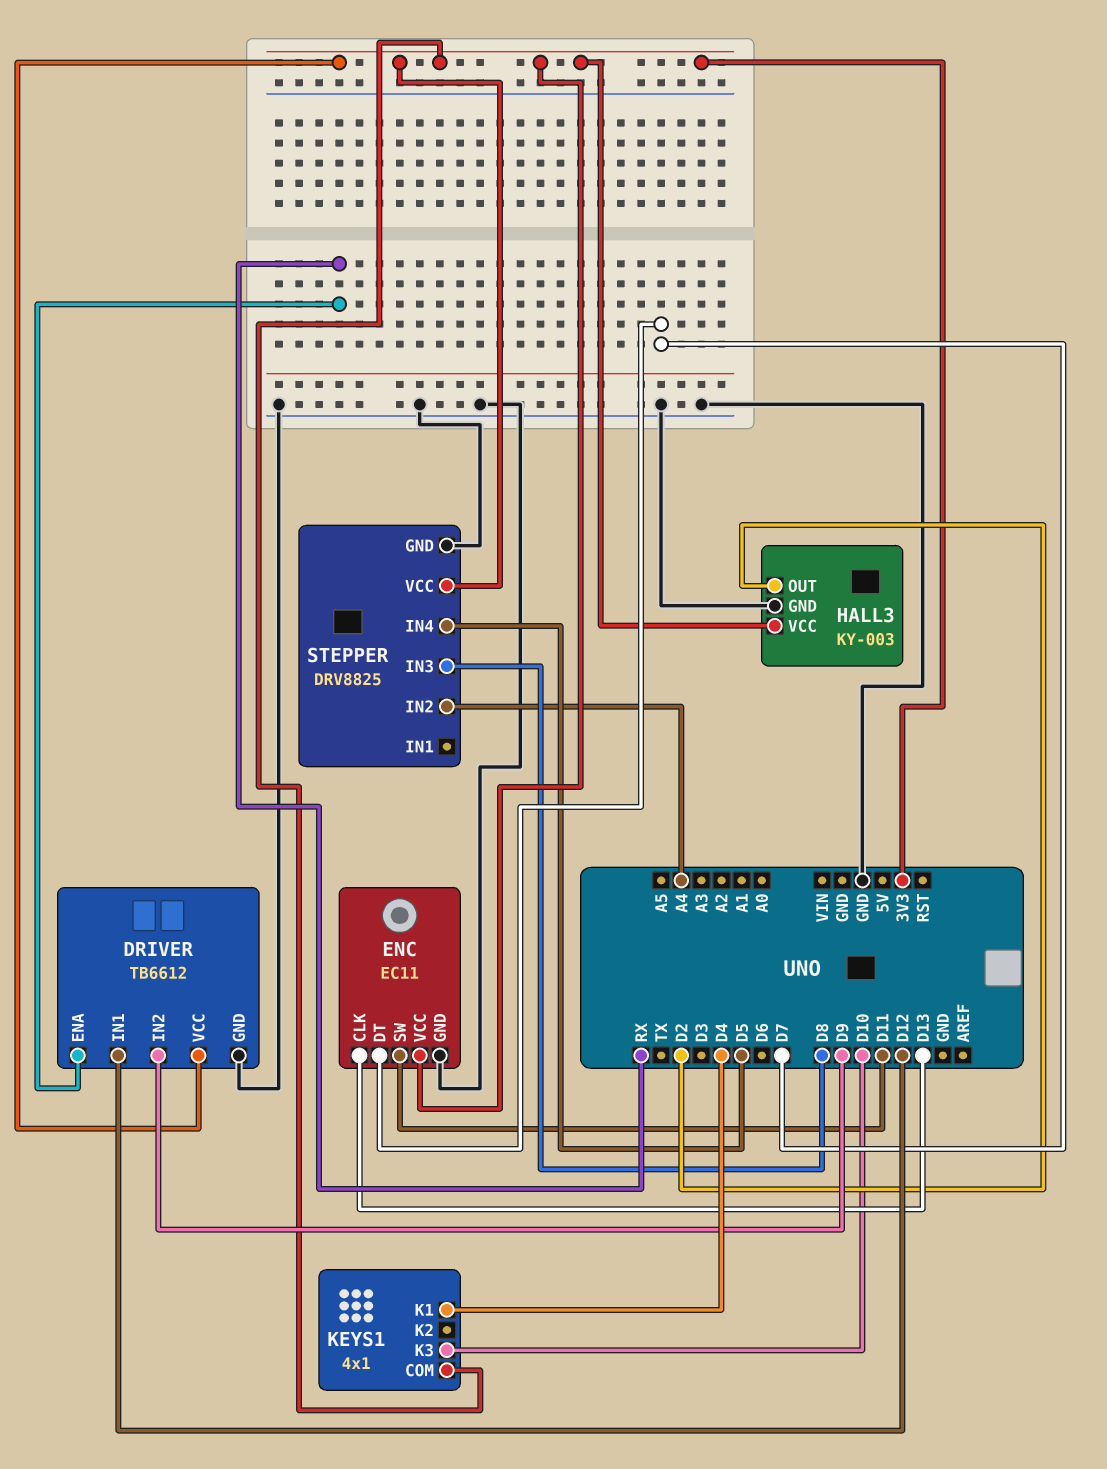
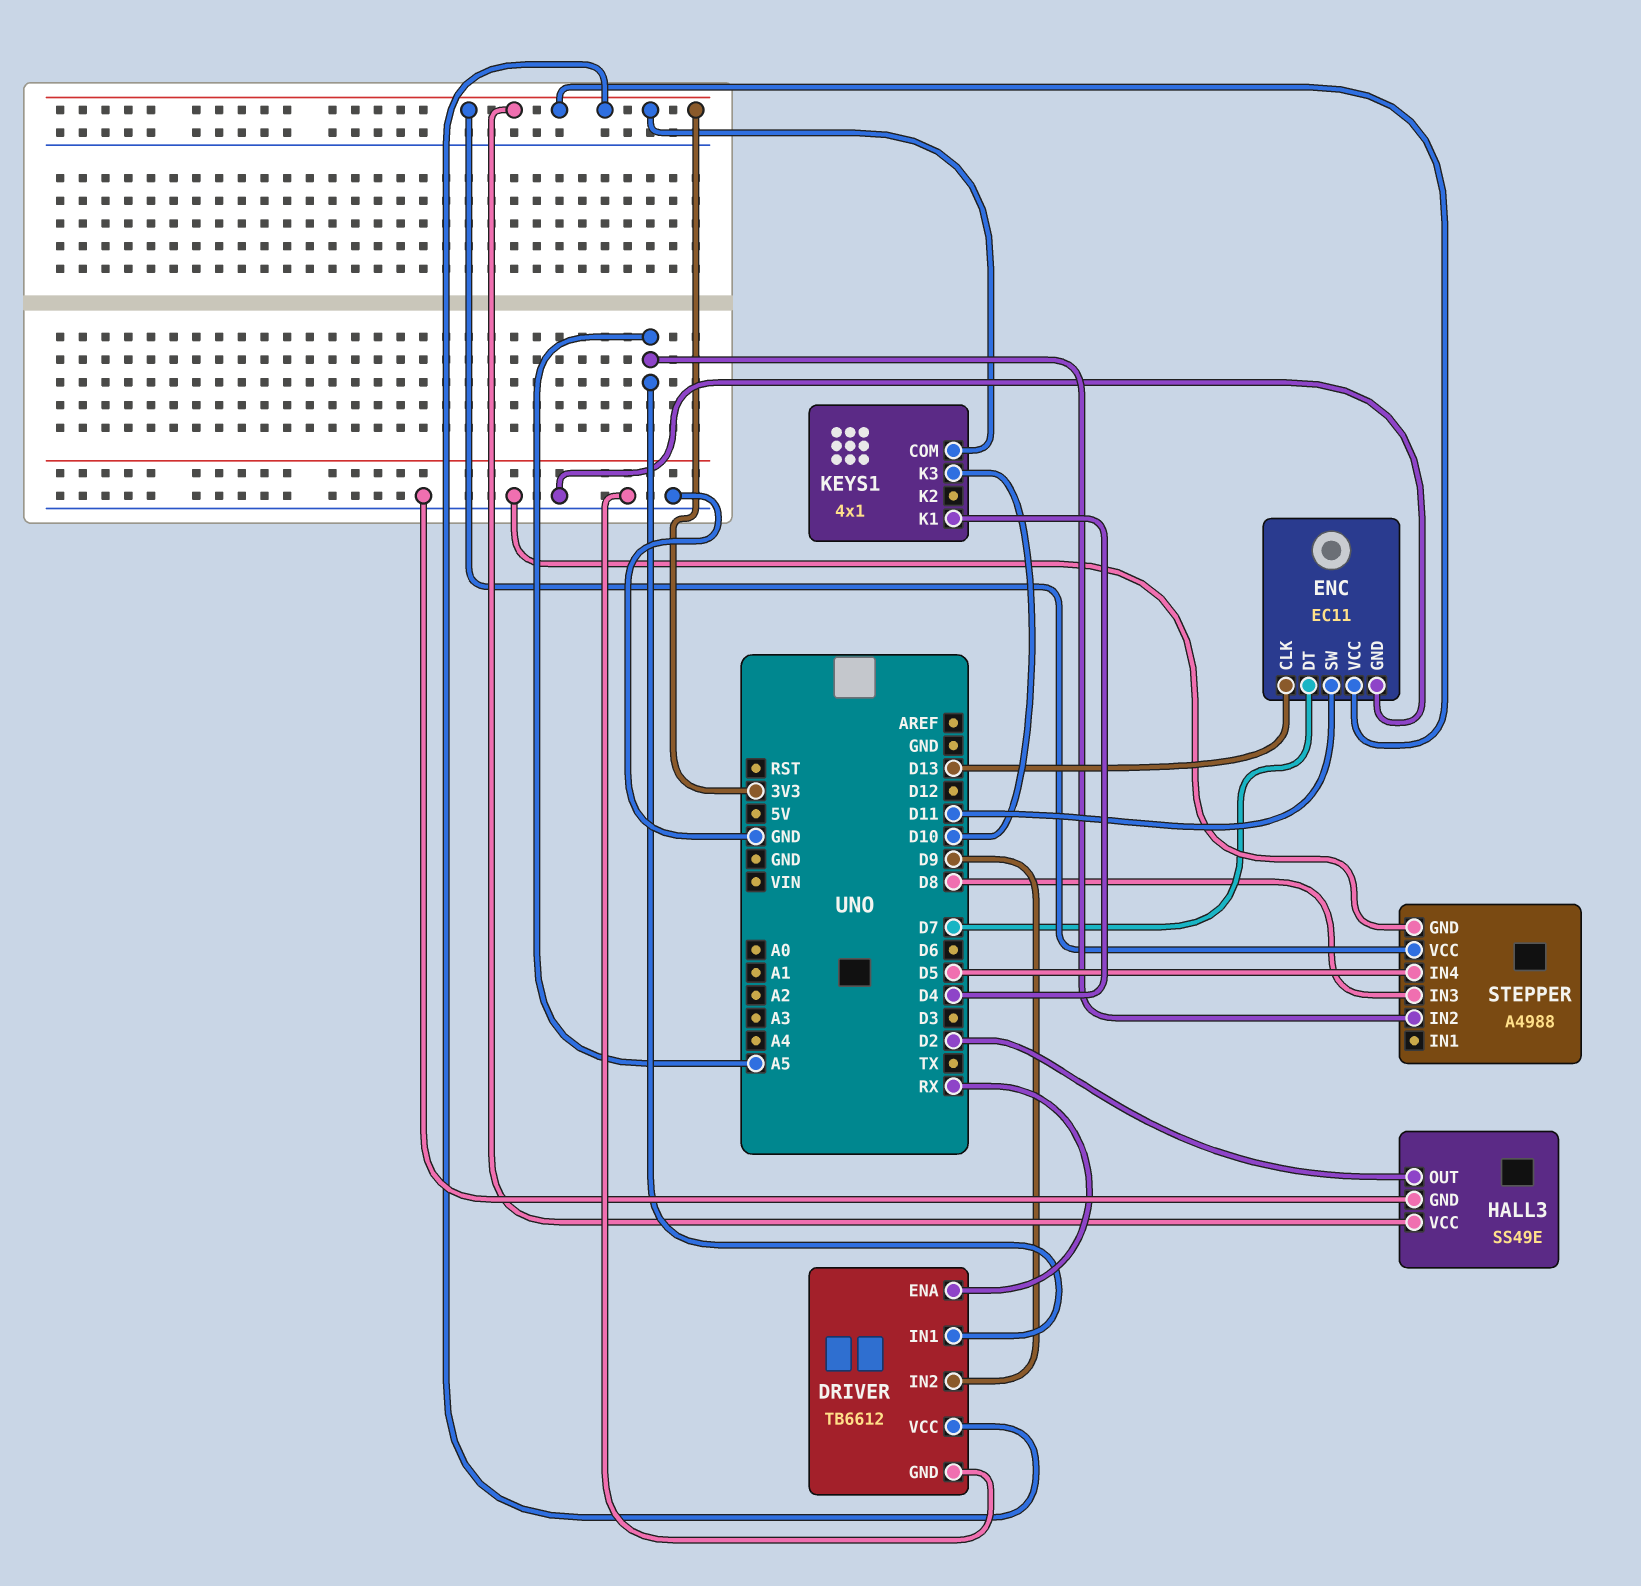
DRIVER pin IN1: D12 -> A5
HALL3: KY-003 -> SS49E
STEPPER: DRV8825 -> A4988
STEPPER pin IN2: A4 -> A5

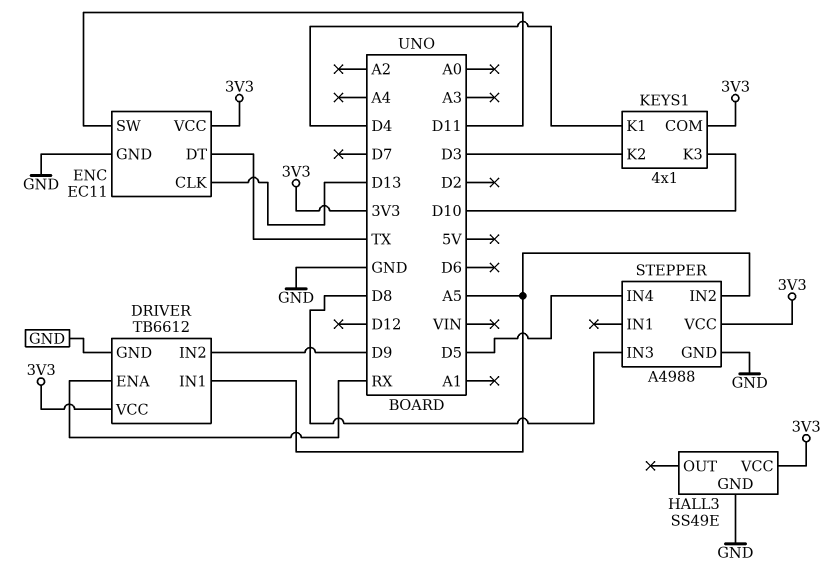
ENC pin DT: D7 -> TX
HALL3 pin OUT: D2 -> none
KEYS1 pin K2: none -> D3

